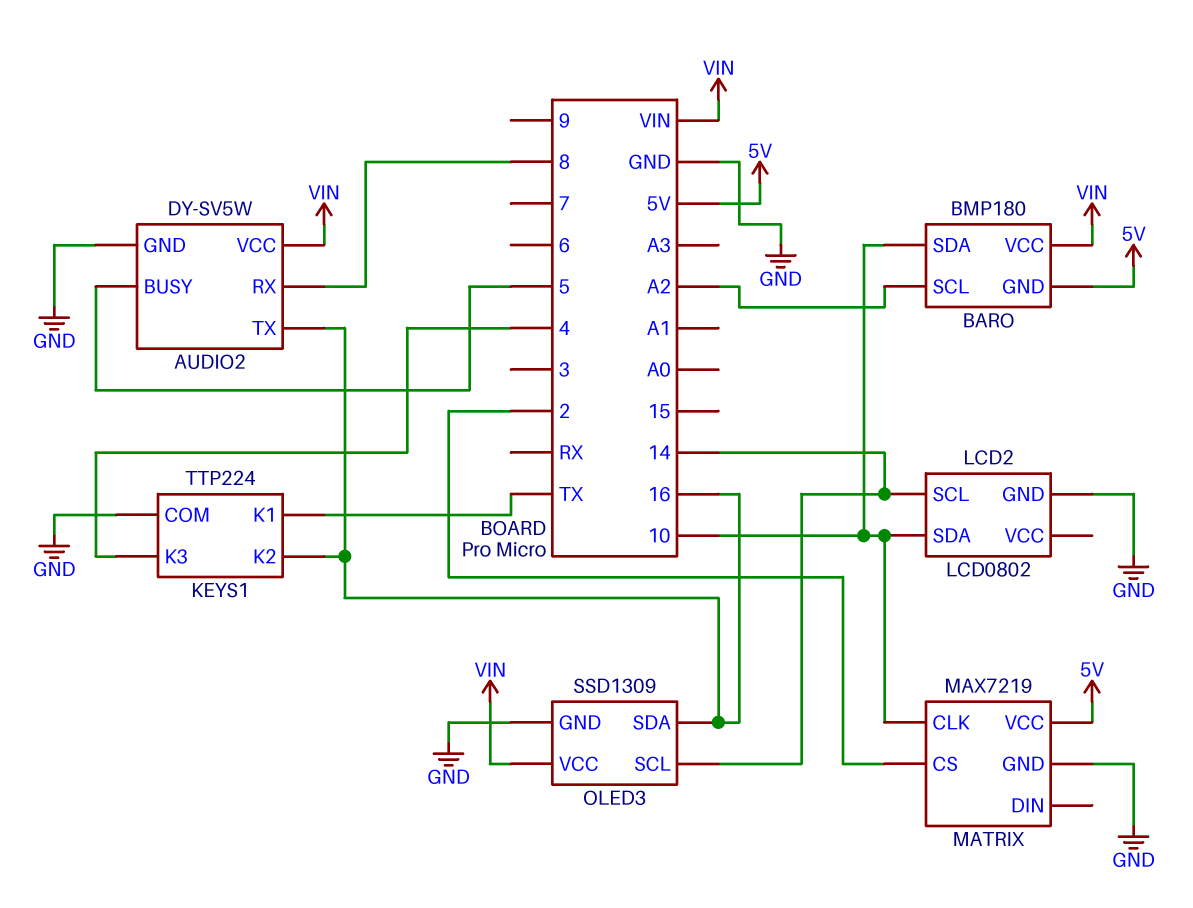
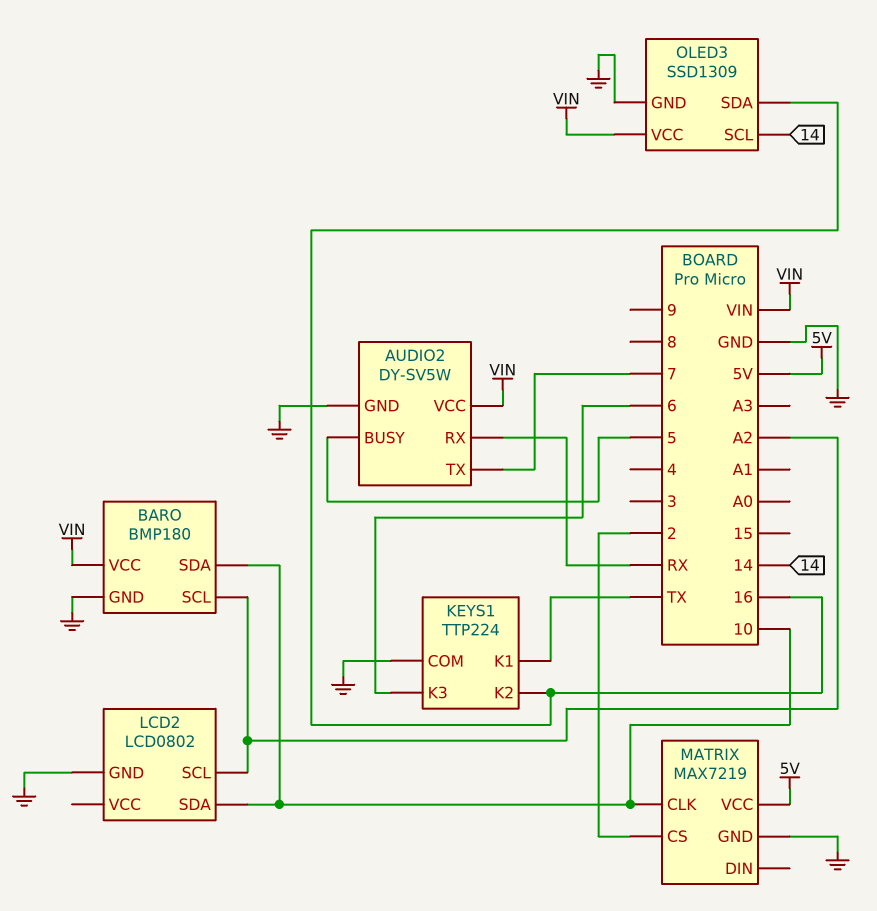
AUDIO2 pin RX: 8 -> RX
AUDIO2 pin TX: 16 -> 7
BARO pin GND: 5V -> GND
KEYS1 pin K3: 4 -> 6
LCD2 pin SCL: 14 -> A2

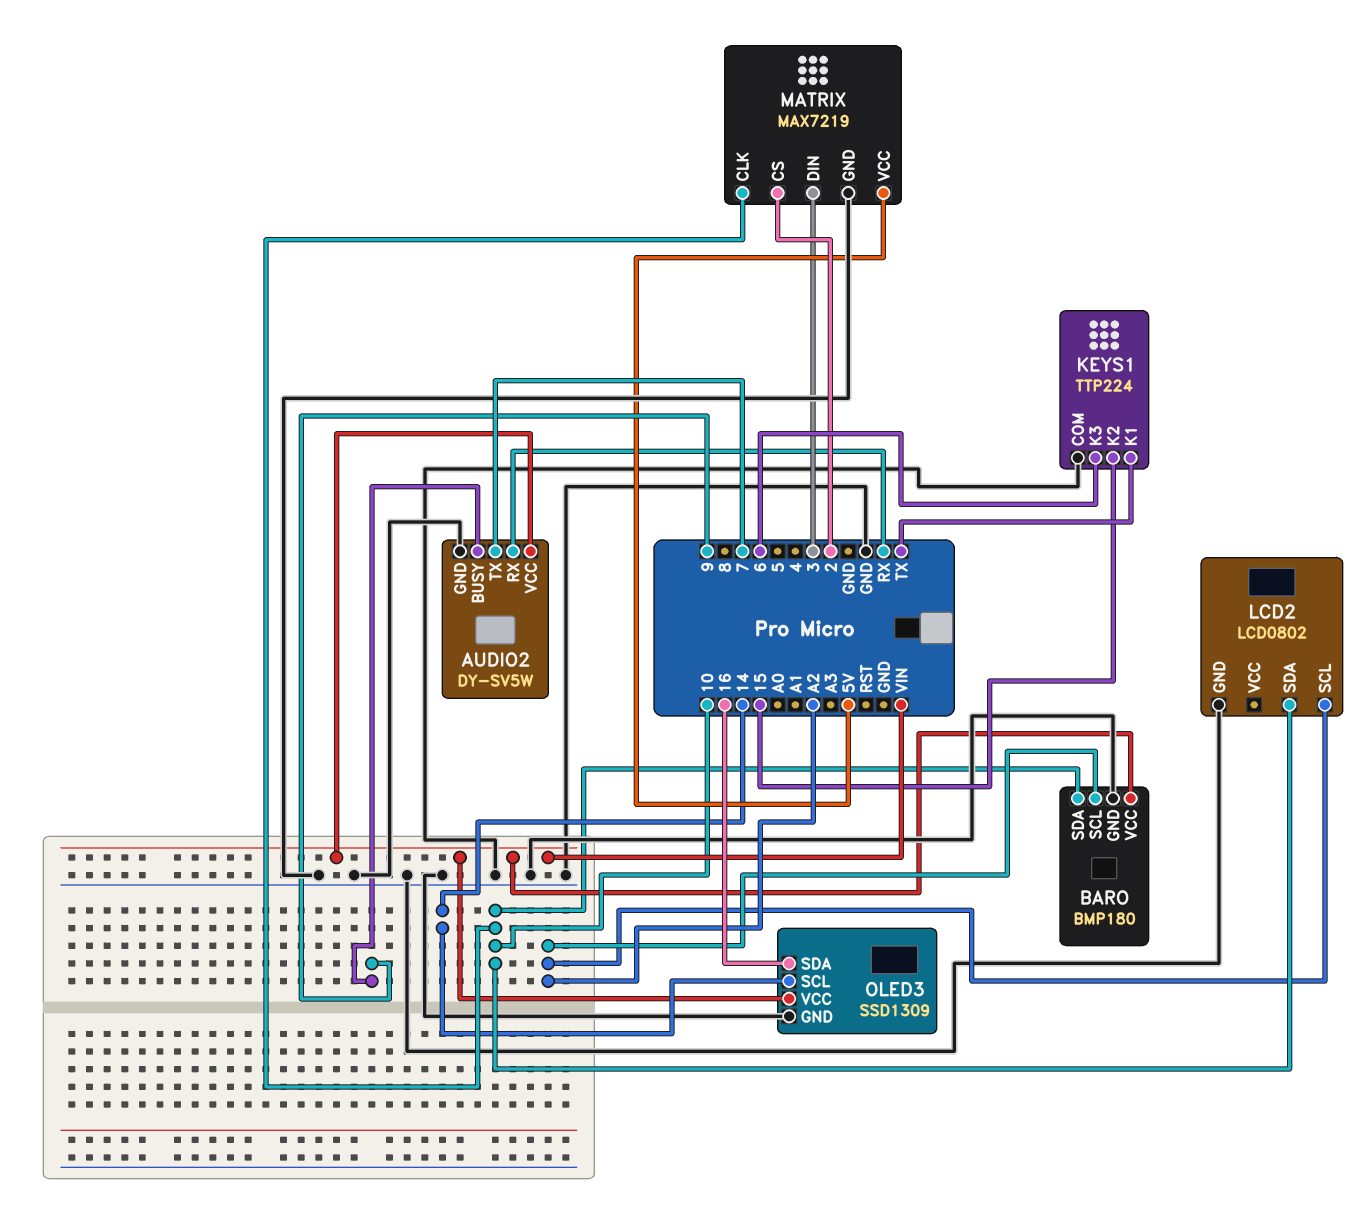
AUDIO2 pin BUSY: 5 -> 9
KEYS1 pin K2: 16 -> 15
MATRIX pin DIN: none -> 3

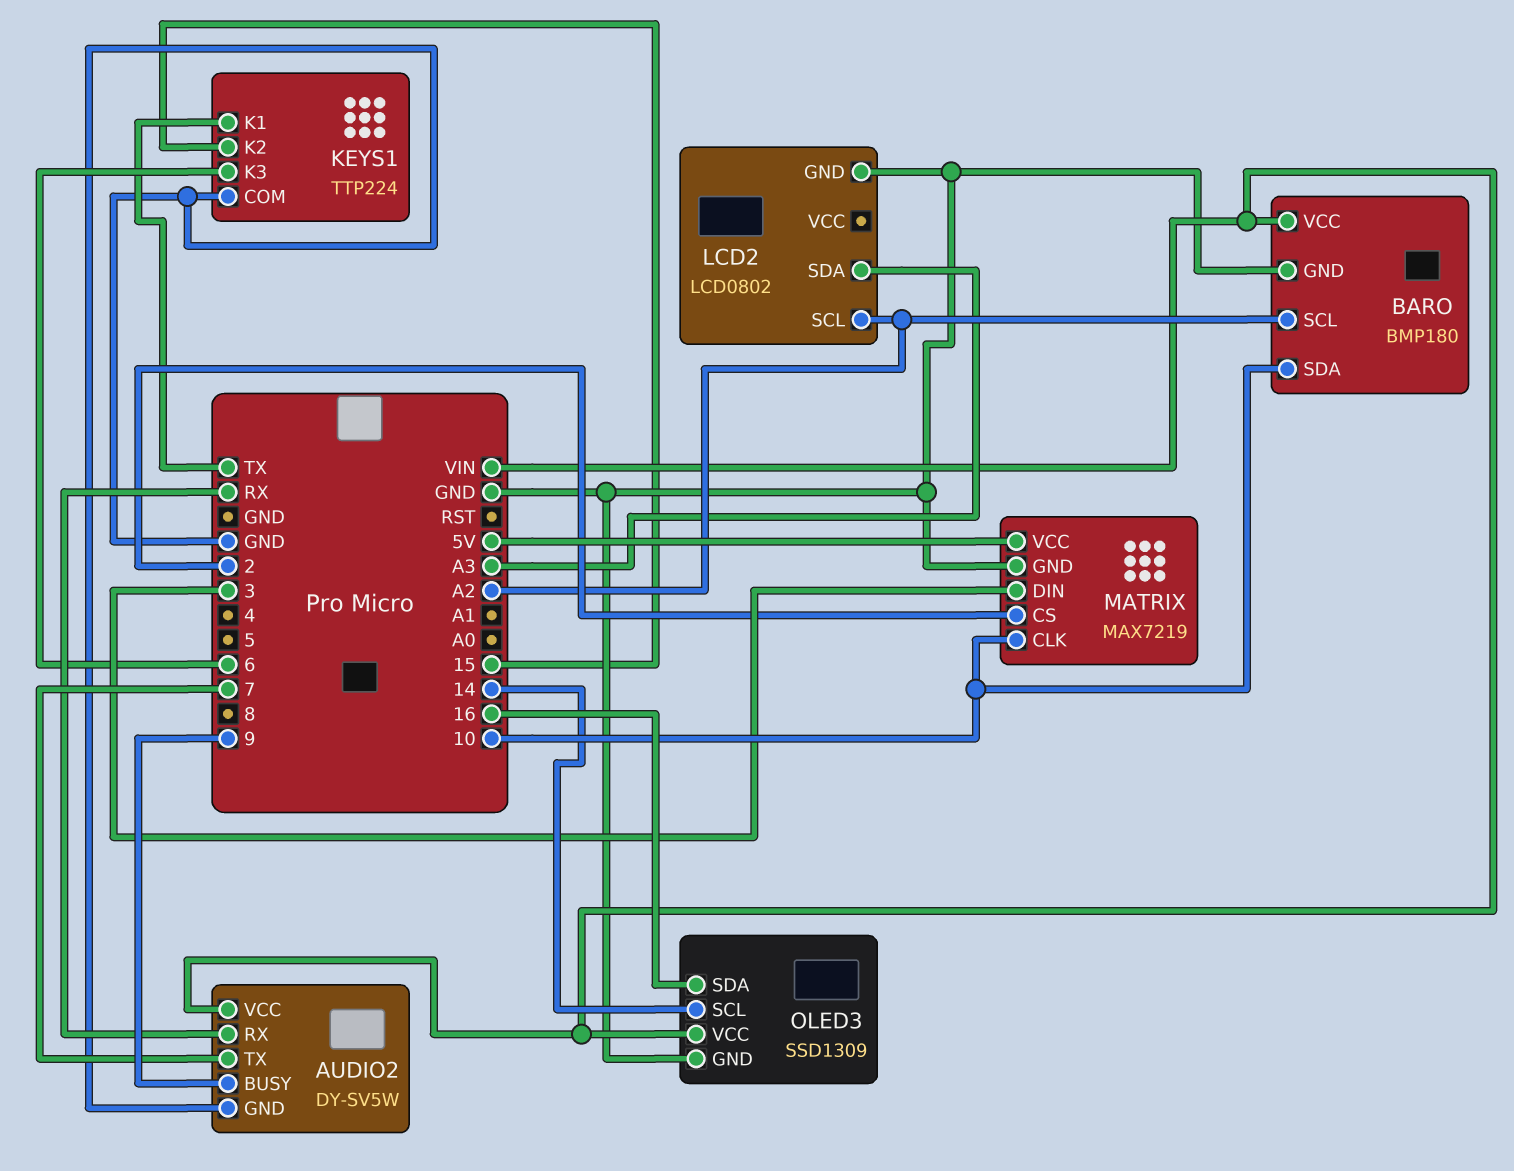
LCD2 pin SDA: 10 -> A3

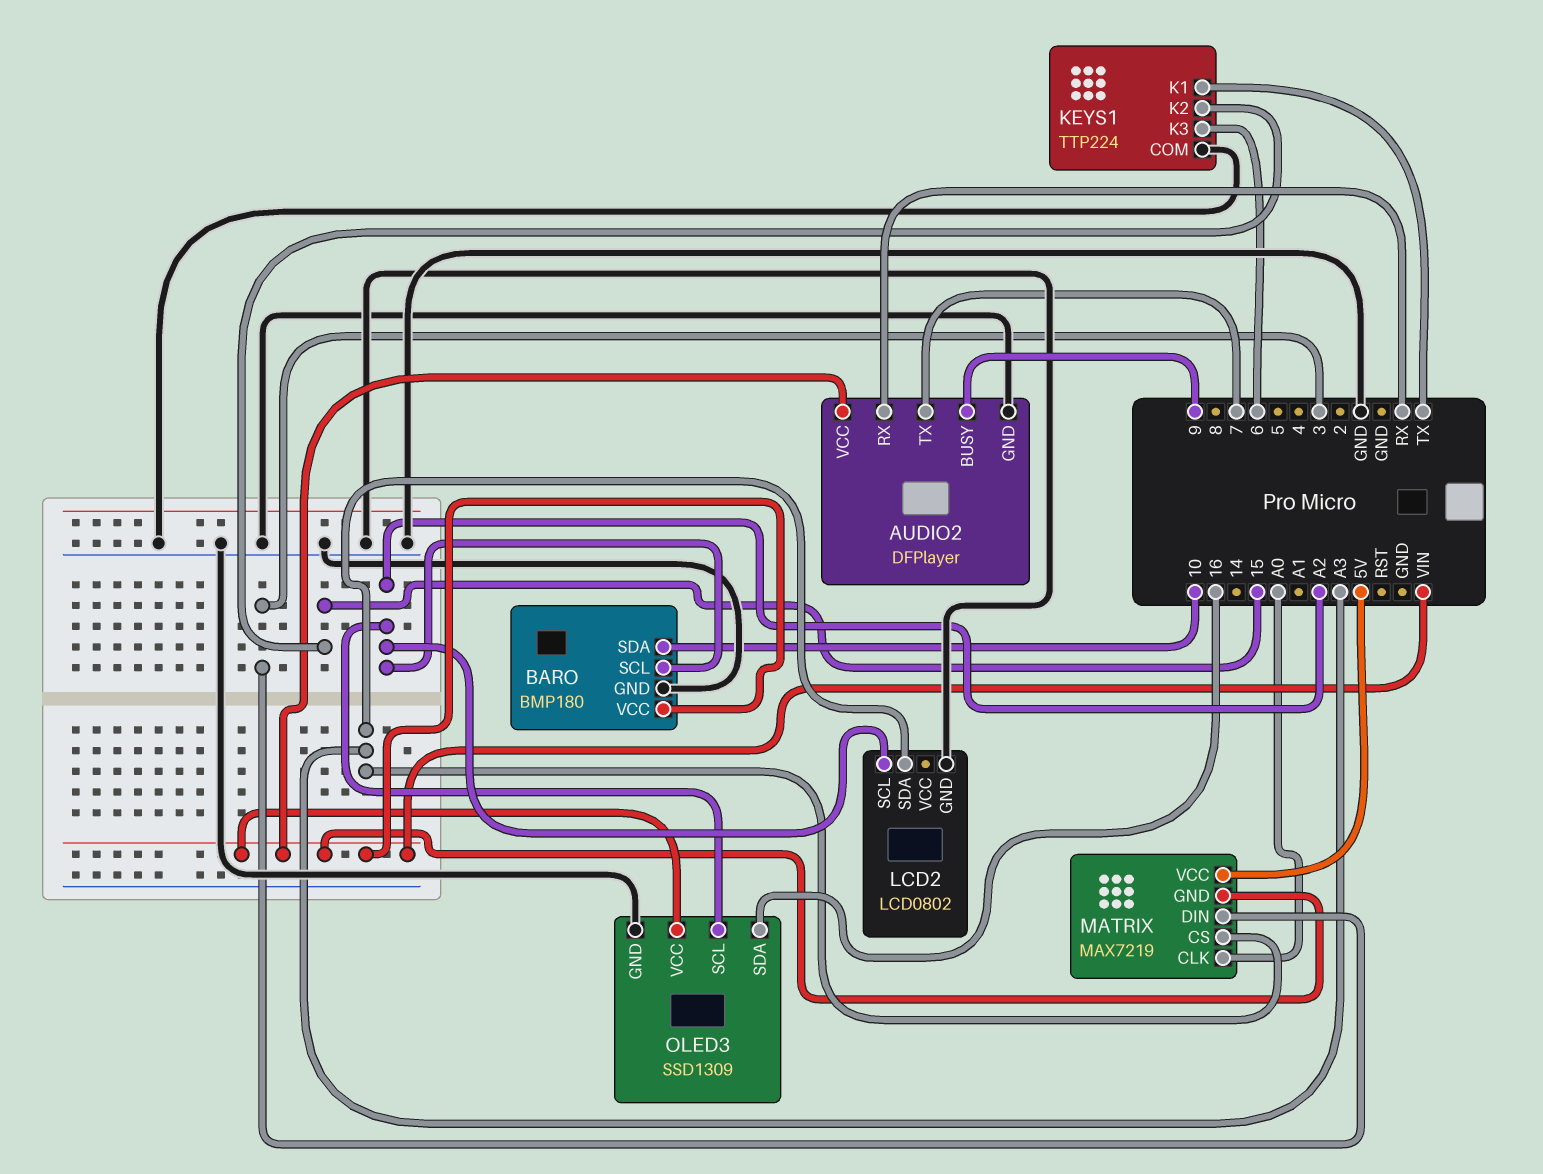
AUDIO2: DY-SV5W -> DFPlayer
MATRIX pin CLK: 10 -> A0
MATRIX pin CS: 2 -> A3
MATRIX pin GND: GND -> VIN
OLED3 pin SCL: 14 -> A2

